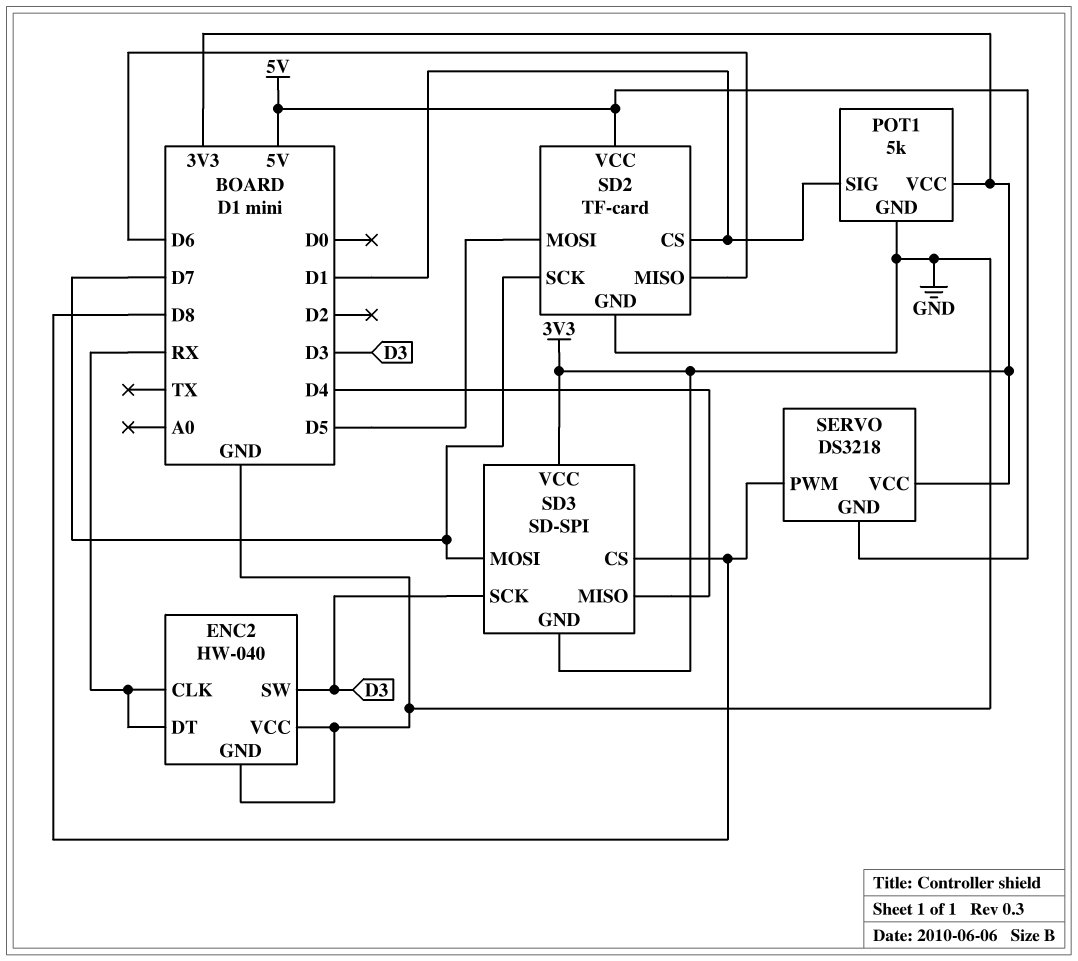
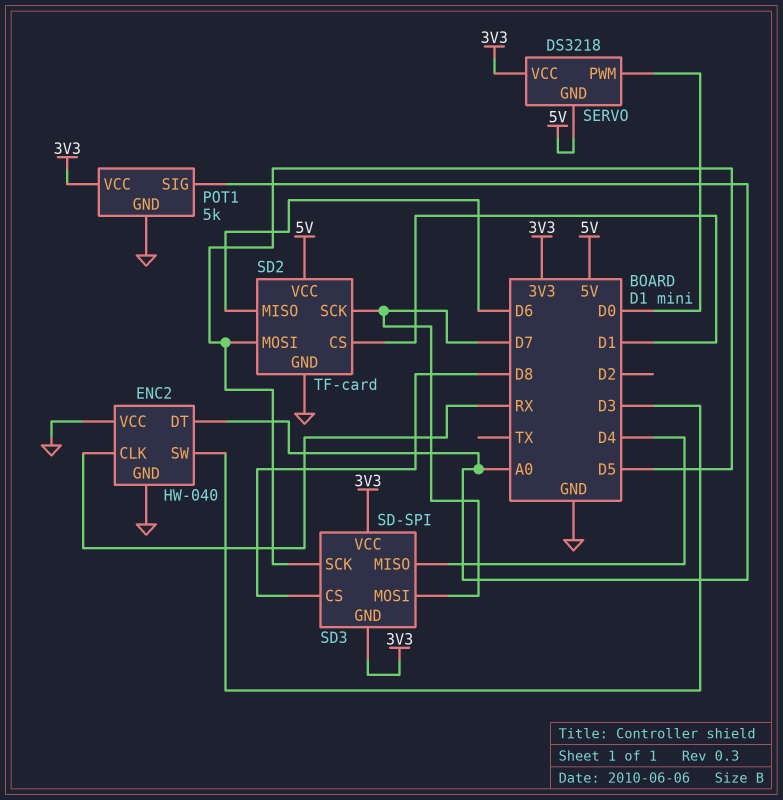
ENC2 pin DT: RX -> A0
POT1 pin SIG: D1 -> A0
SD3 pin SCK: D3 -> D5
SERVO pin PWM: D8 -> D0

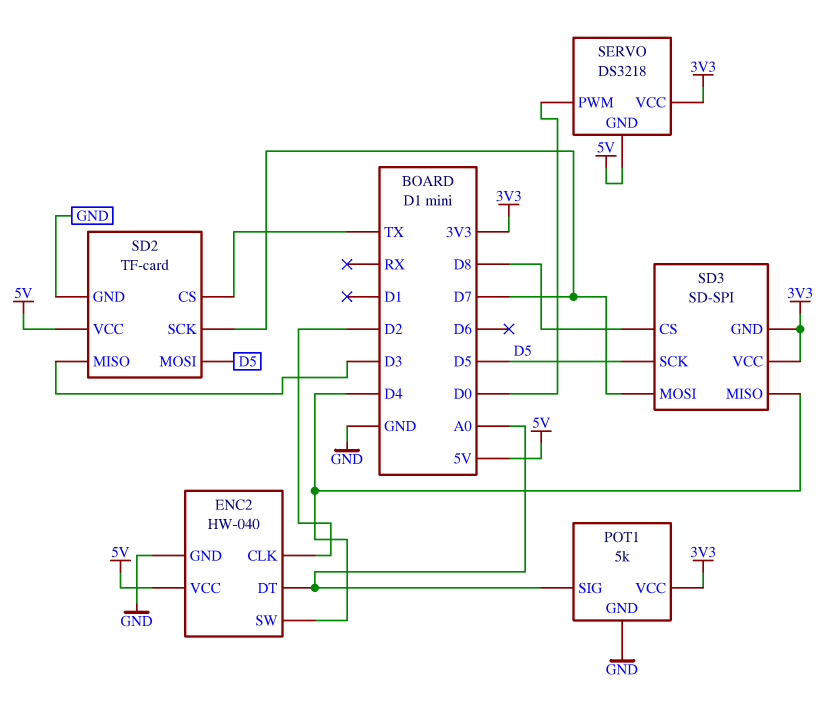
ENC2 pin CLK: RX -> D2
ENC2 pin SW: D3 -> D4
ENC2 pin VCC: GND -> 5V
SD2 pin CS: D1 -> TX
SD2 pin MISO: D6 -> D3

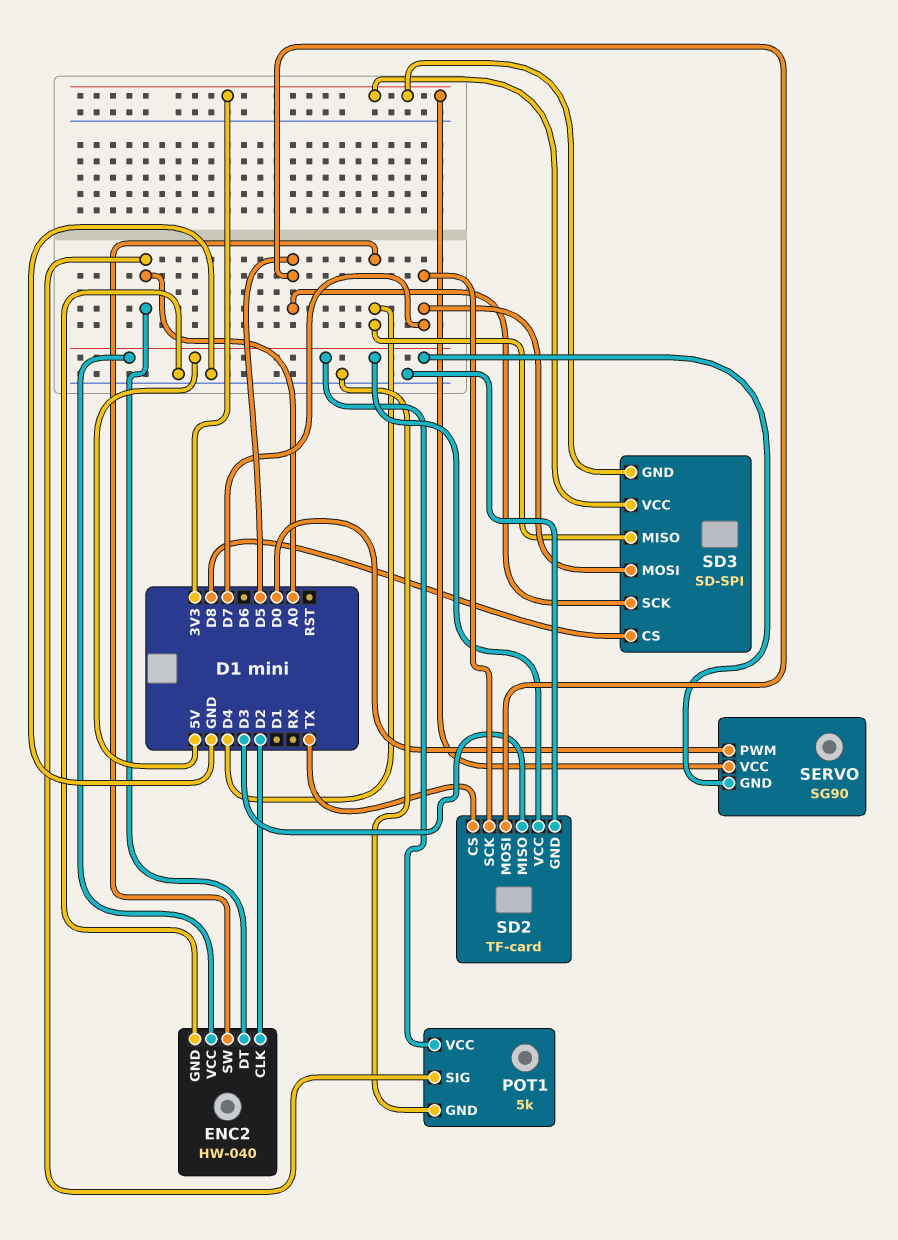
POT1 pin VCC: 3V3 -> 5V
SERVO: DS3218 -> SG90

